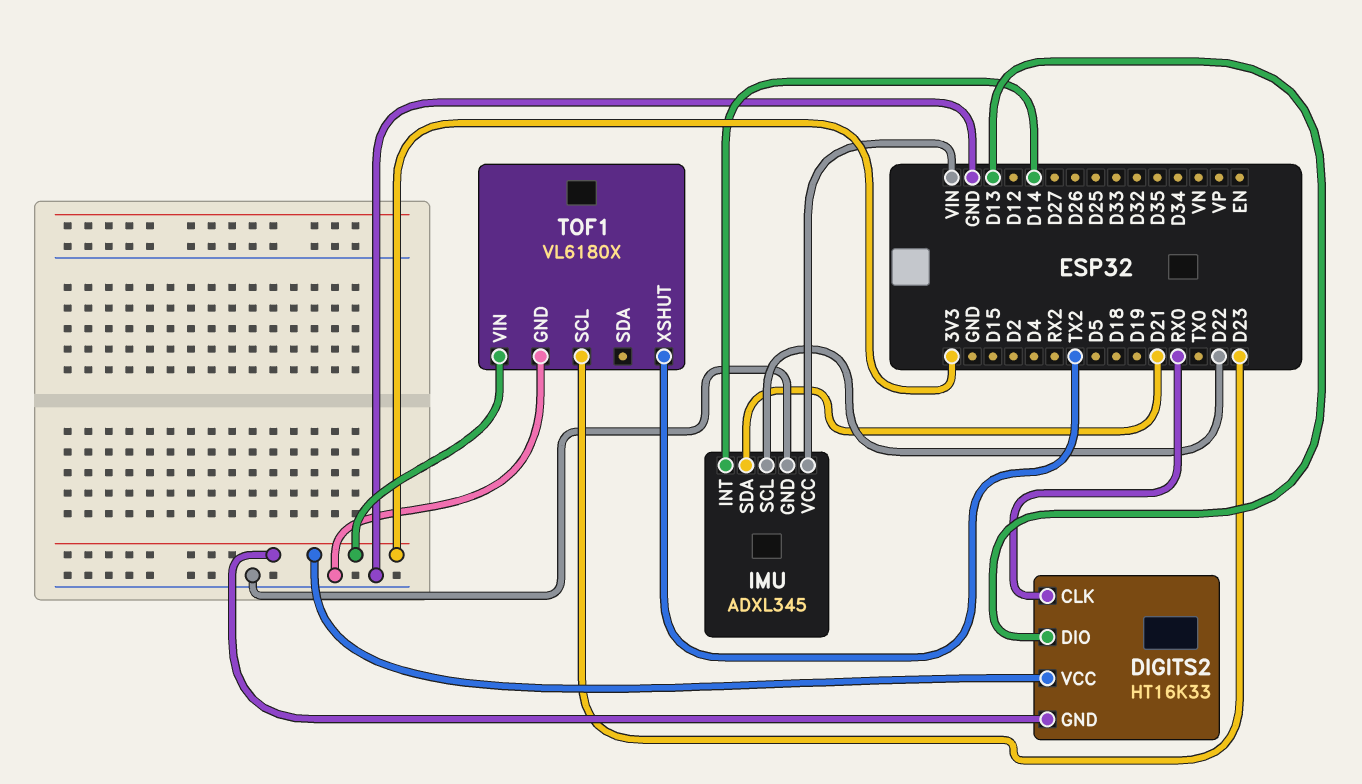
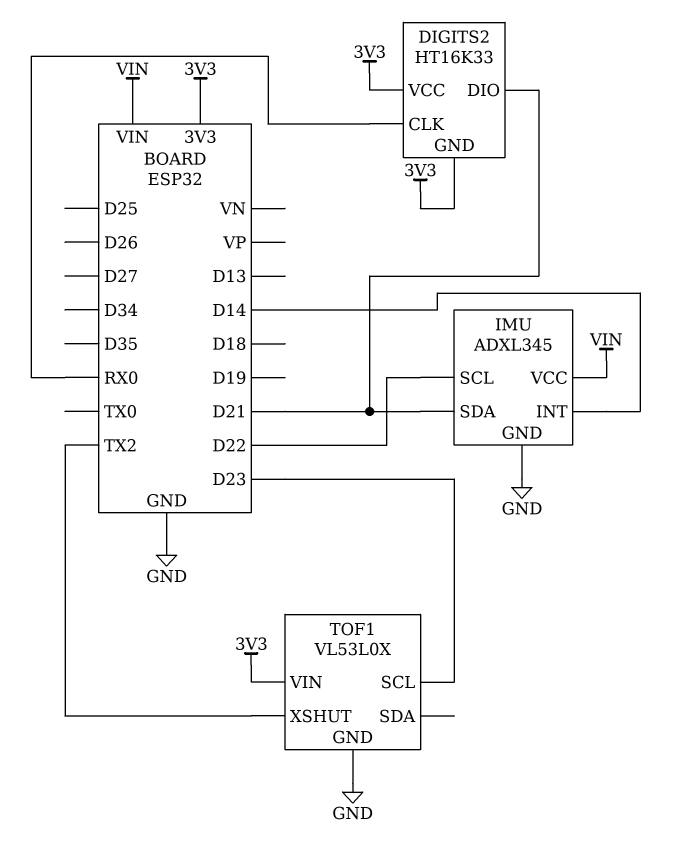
DIGITS2 pin DIO: D13 -> D21
TOF1: VL6180X -> VL53L0X

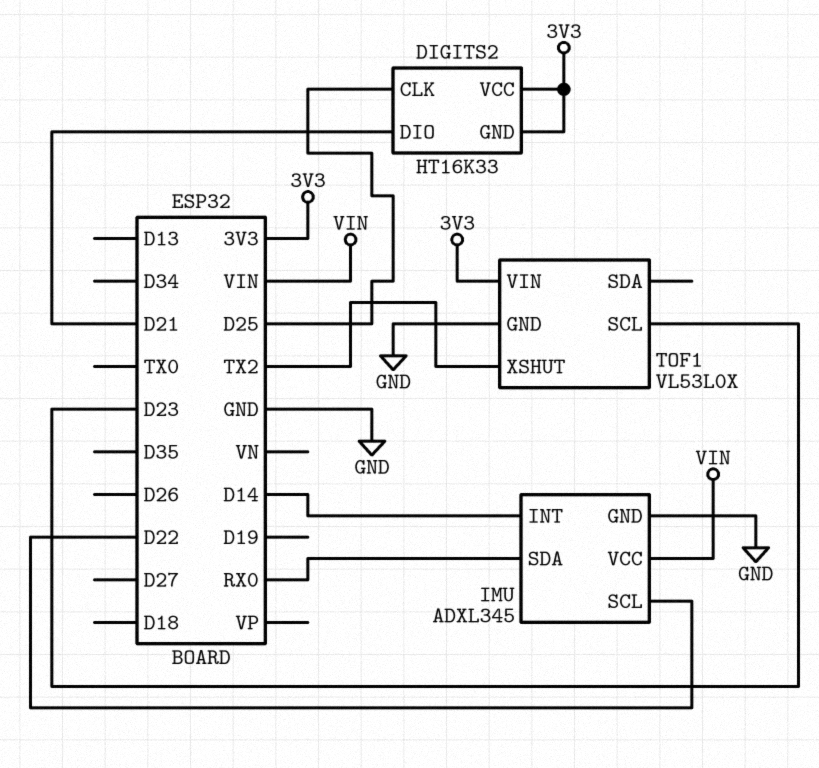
DIGITS2 pin CLK: RX0 -> D25
IMU pin SDA: D21 -> RX0

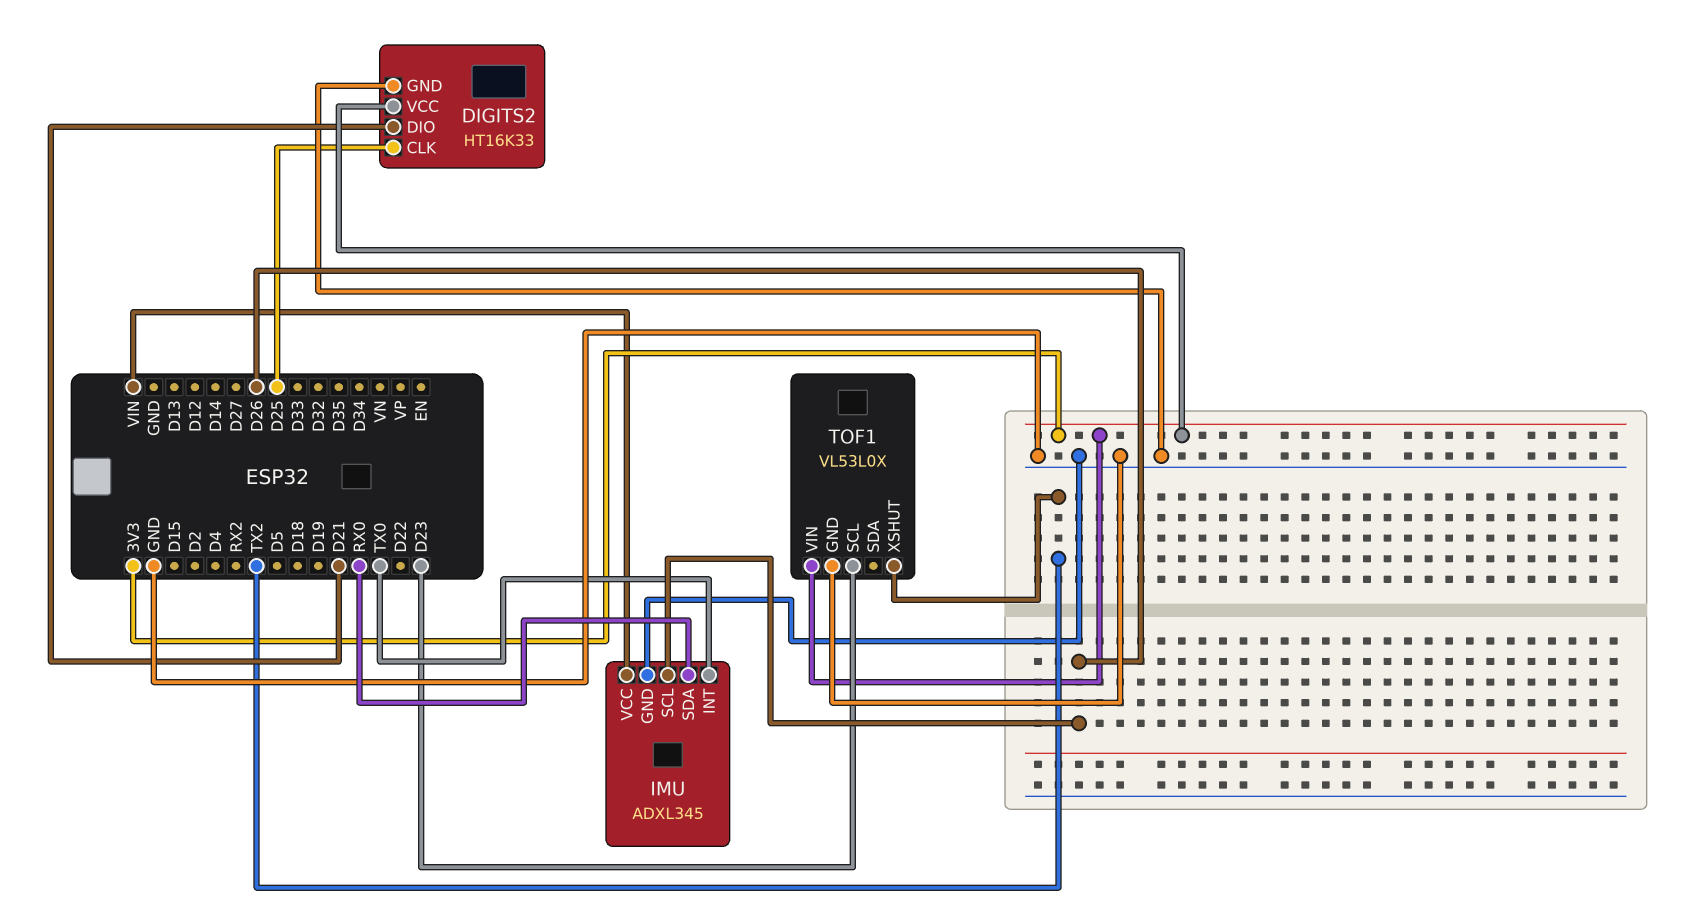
DIGITS2 pin GND: 3V3 -> GND
IMU pin INT: D14 -> TX0
IMU pin SCL: D22 -> D26

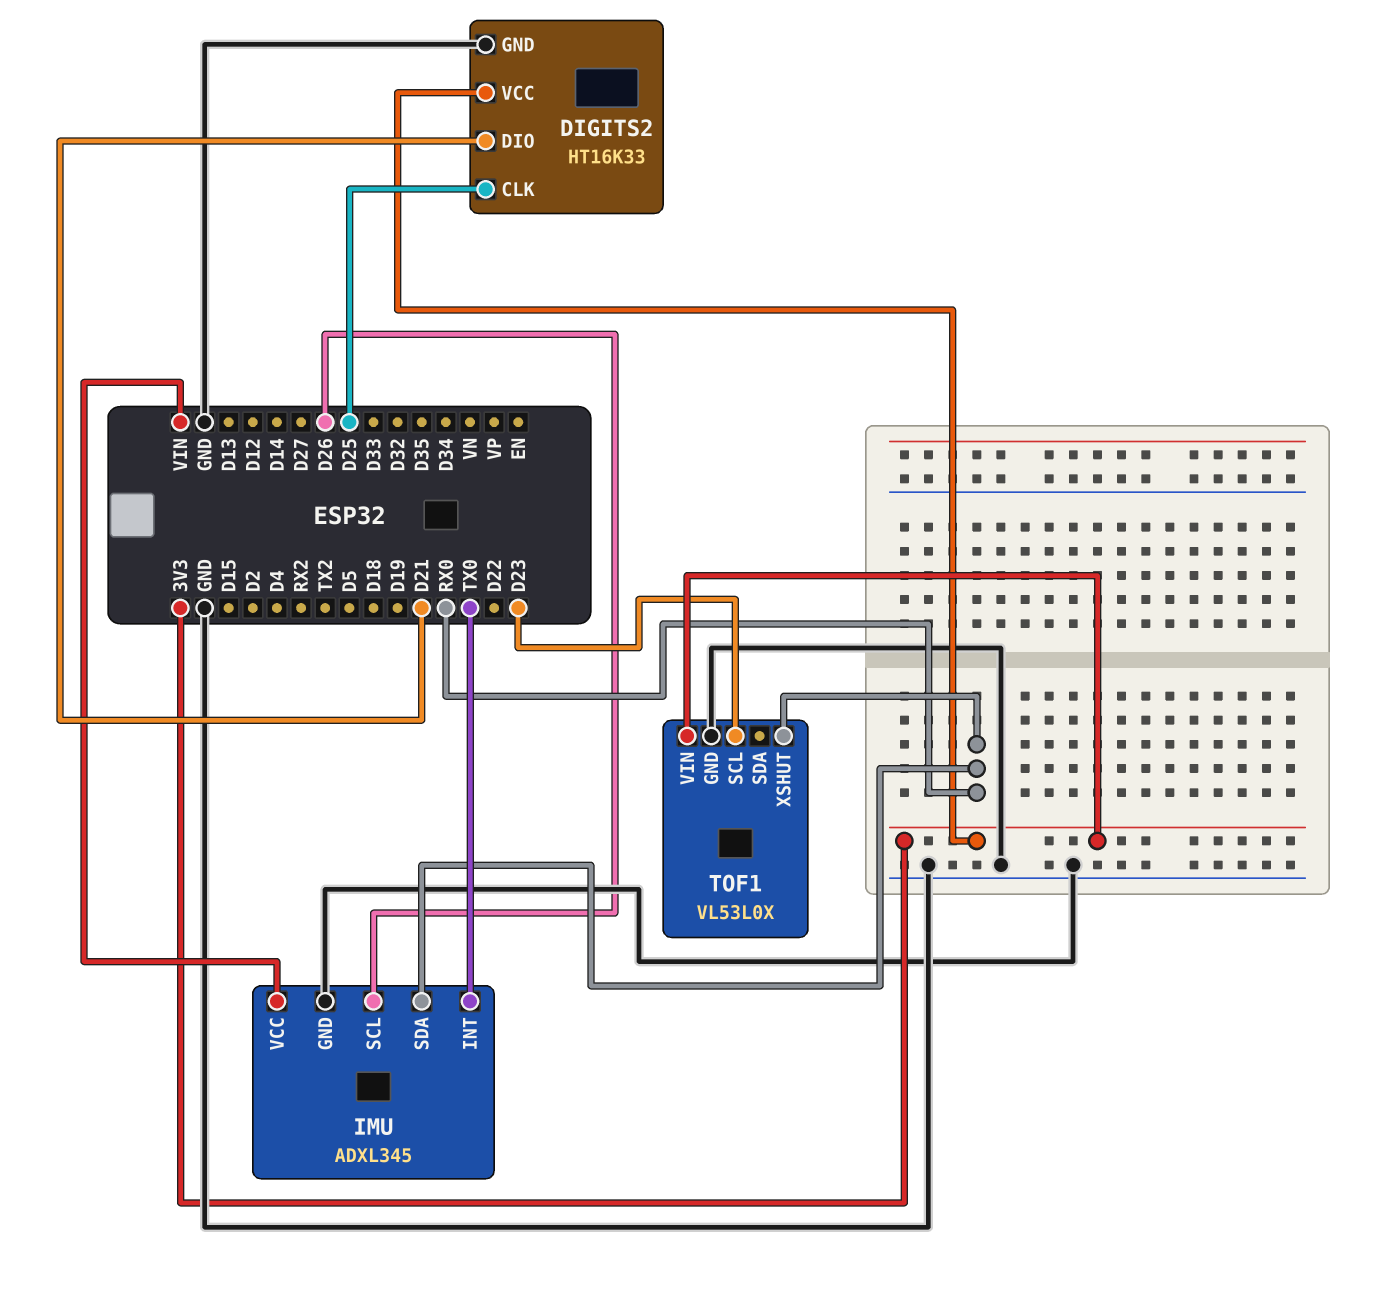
TOF1 pin XSHUT: TX2 -> RX0

